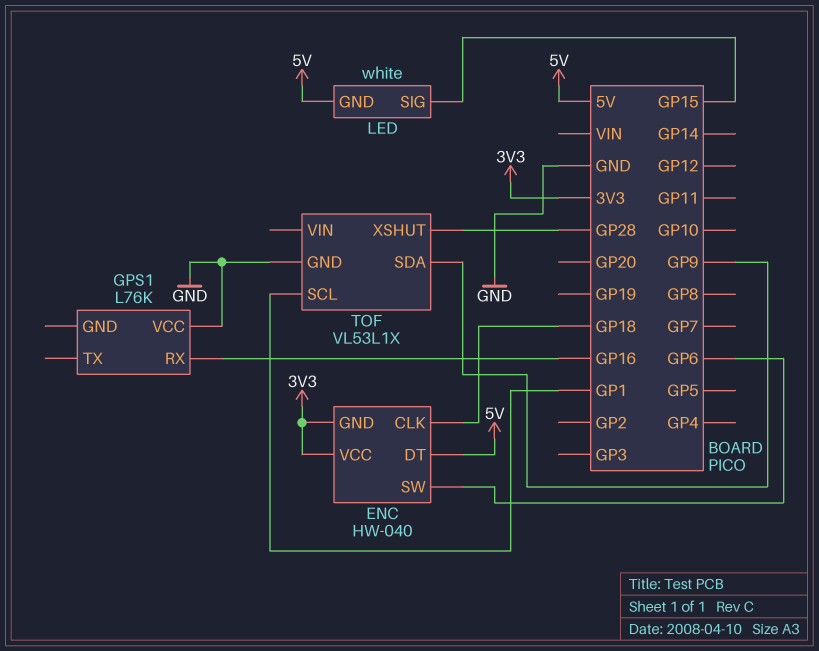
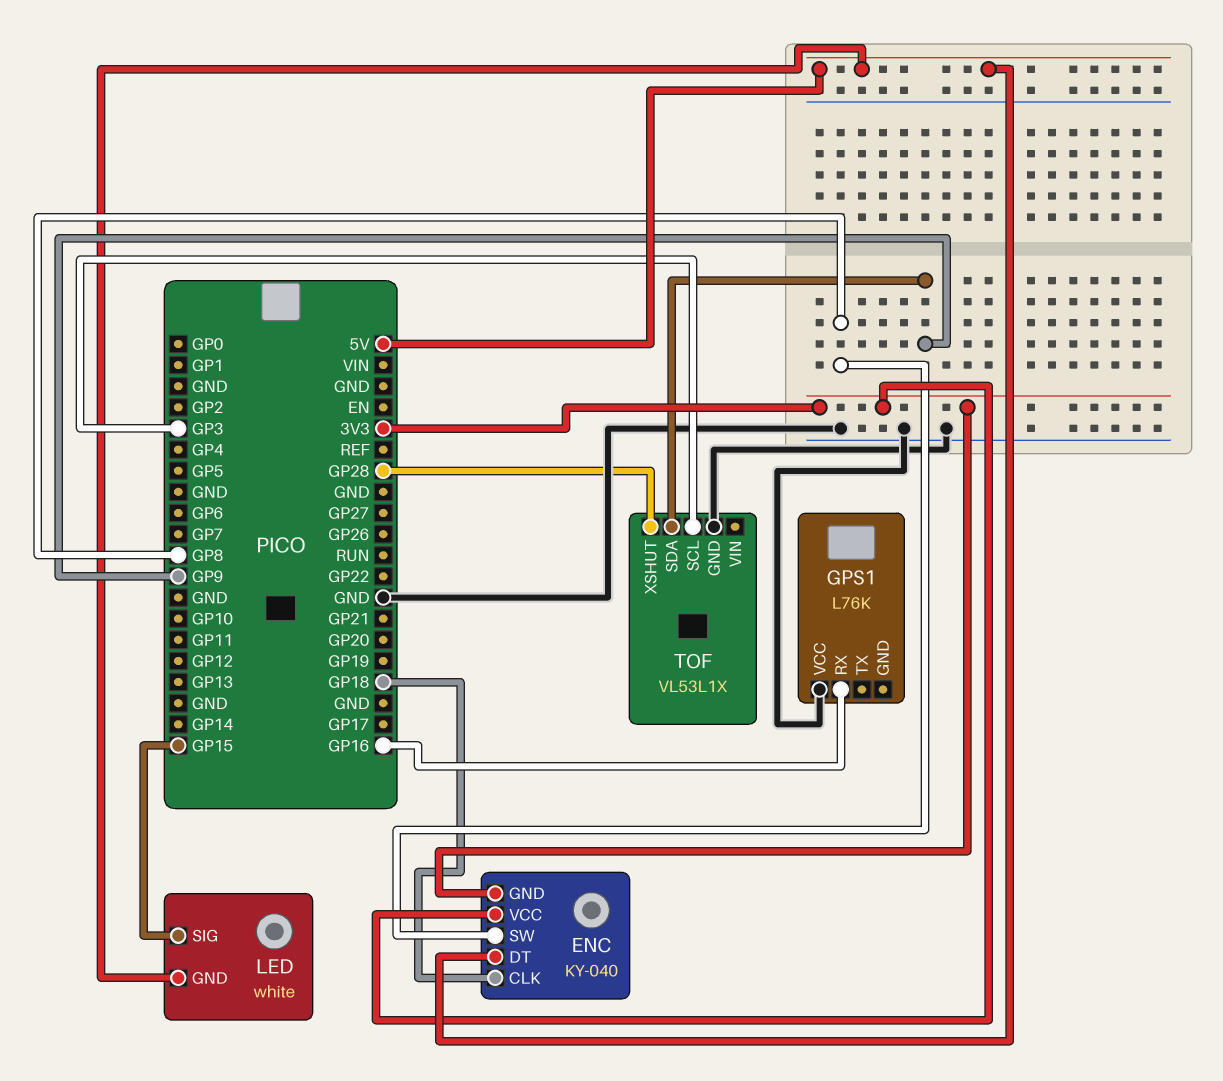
ENC: HW-040 -> KY-040
ENC pin SW: GP6 -> GP8
TOF pin SCL: GP1 -> GP3

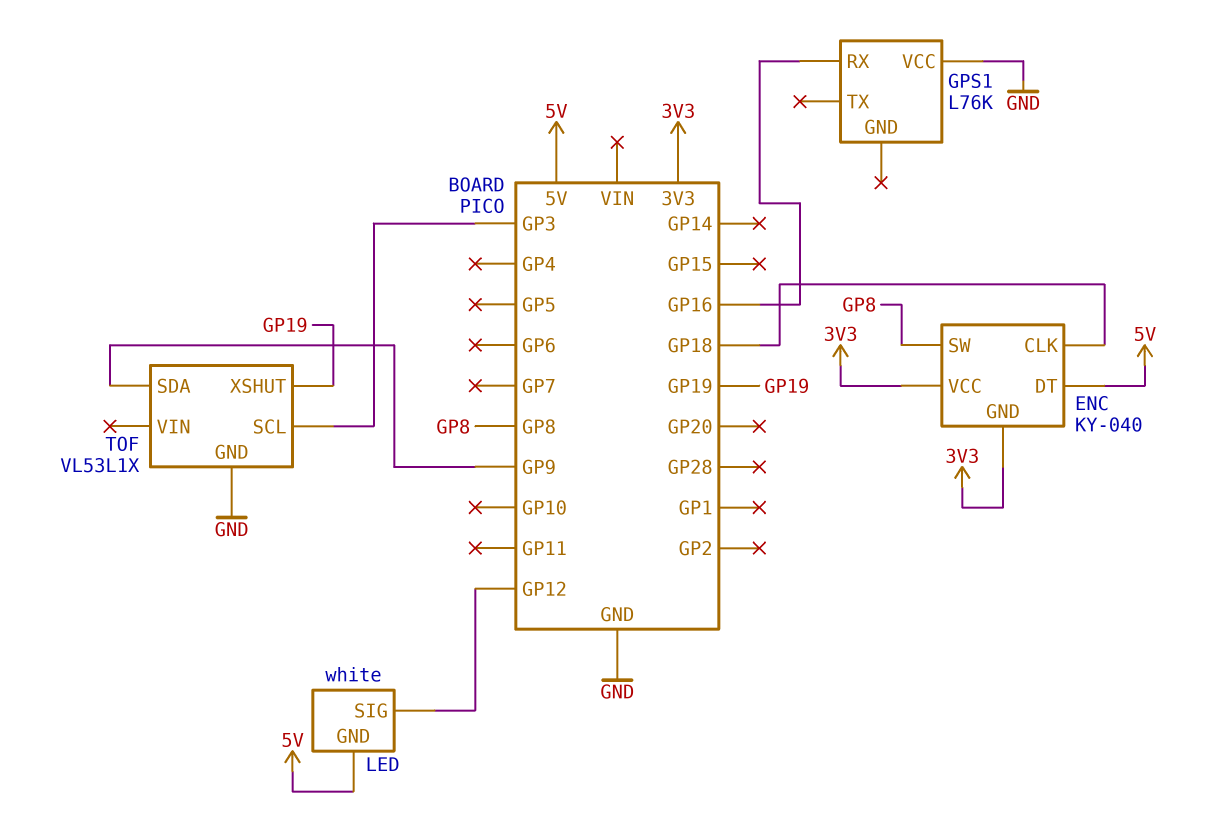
LED pin SIG: GP15 -> GP12
TOF pin XSHUT: GP28 -> GP19

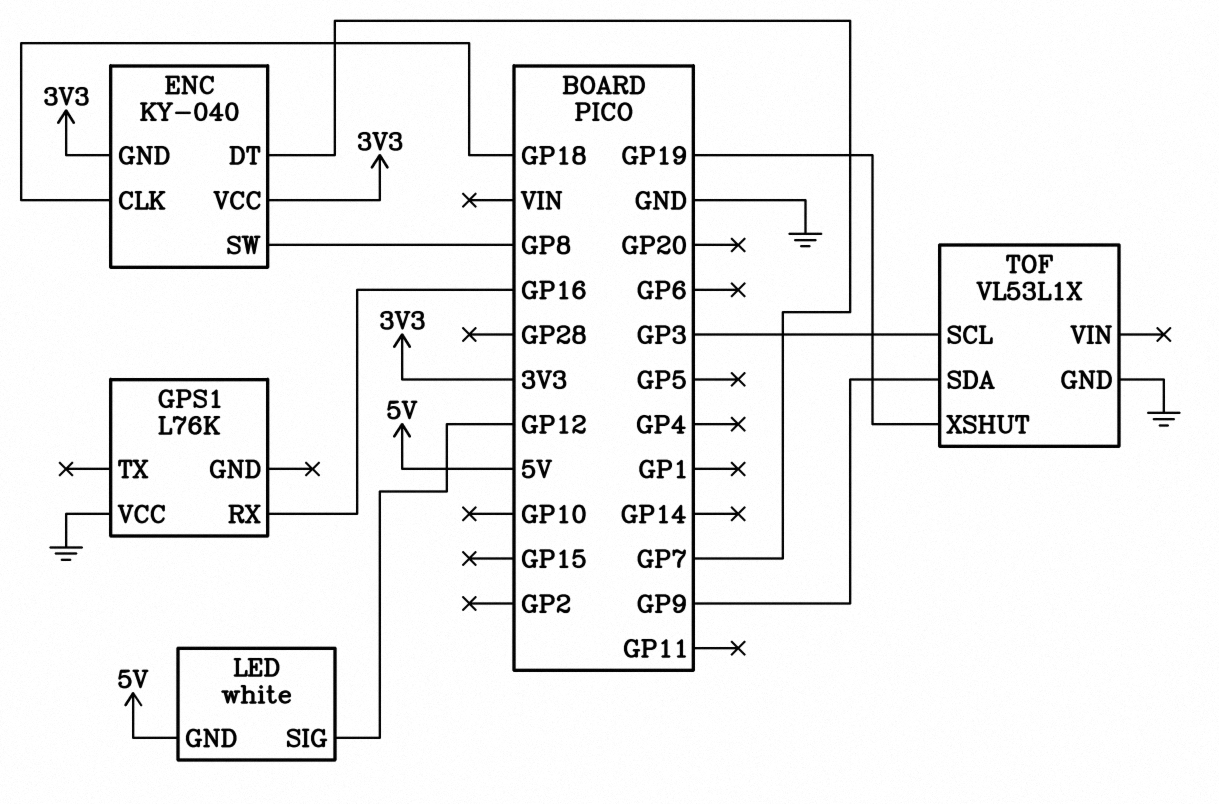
ENC pin DT: 5V -> GP7

